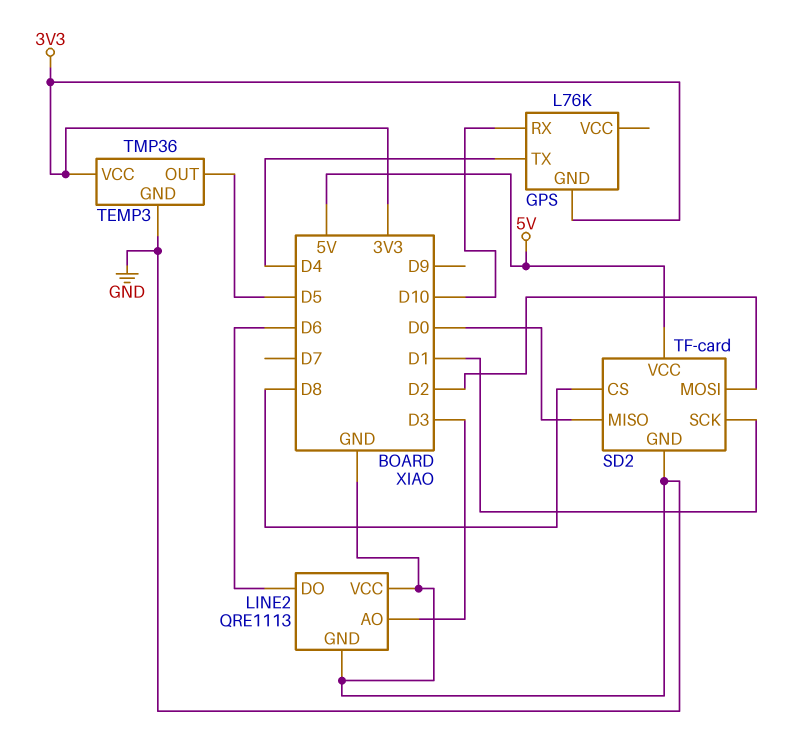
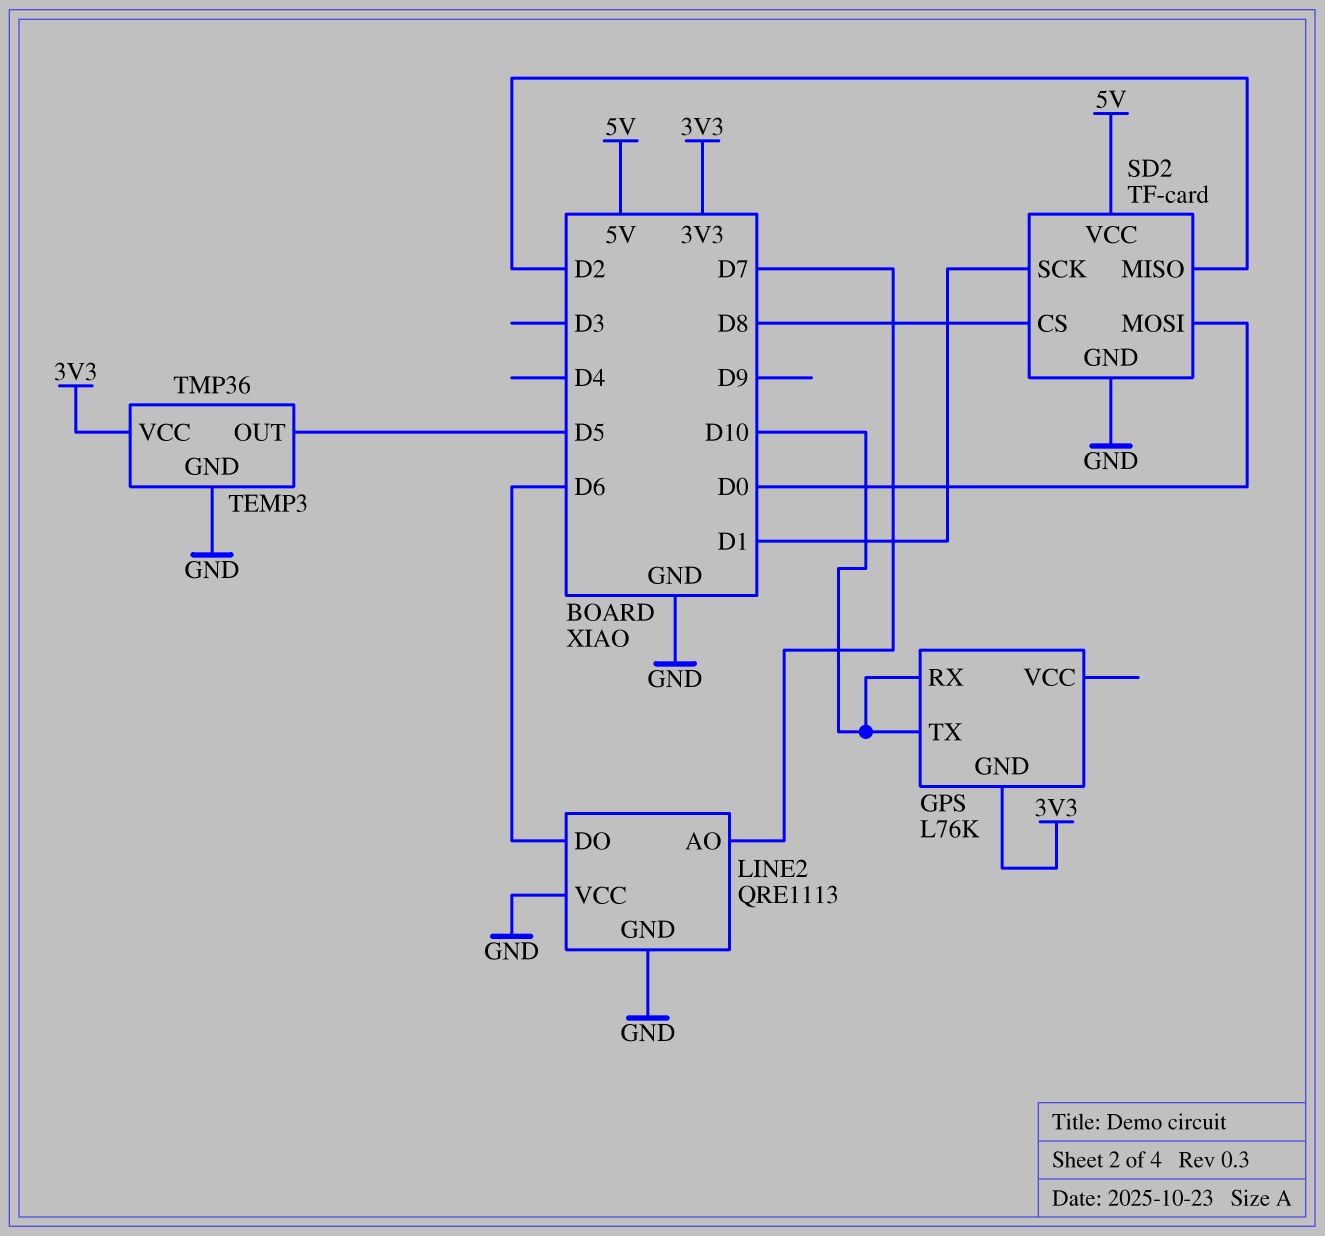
GPS pin TX: D4 -> D10
LINE2 pin AO: D3 -> D7
SD2 pin MISO: D0 -> D2
SD2 pin MOSI: D2 -> D0

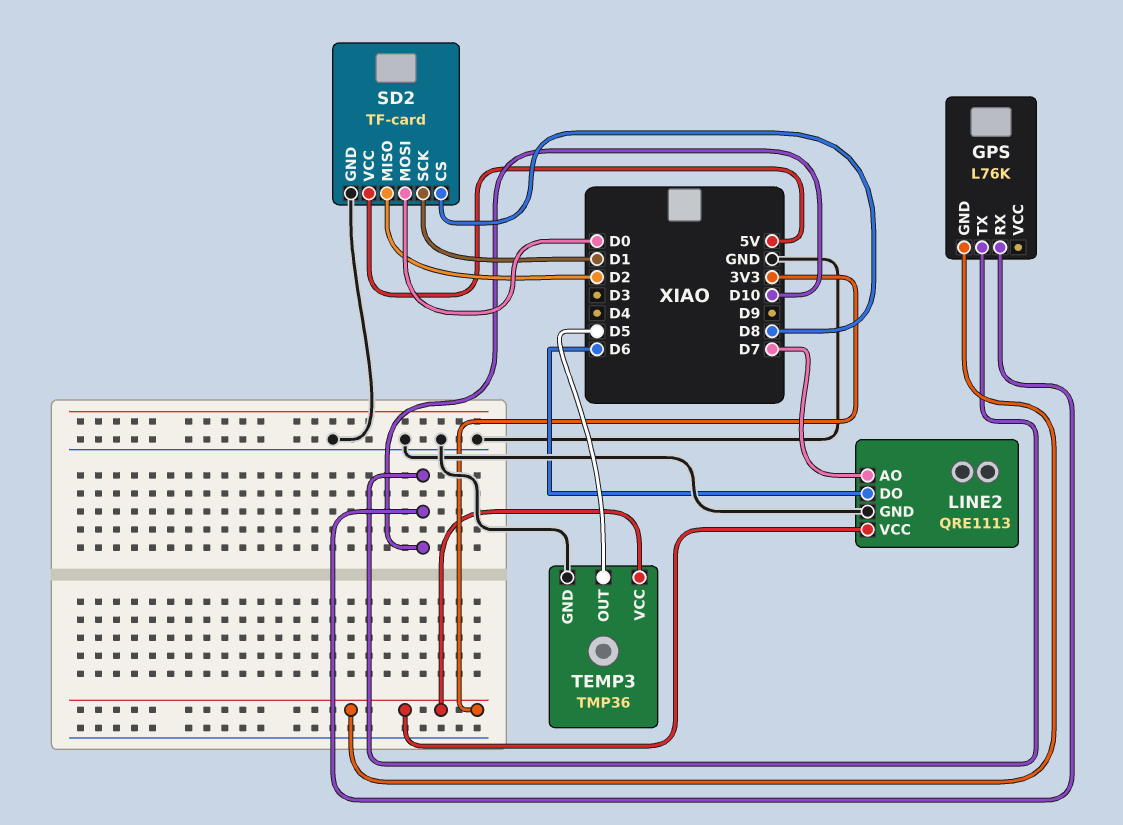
LINE2 pin VCC: GND -> 3V3

